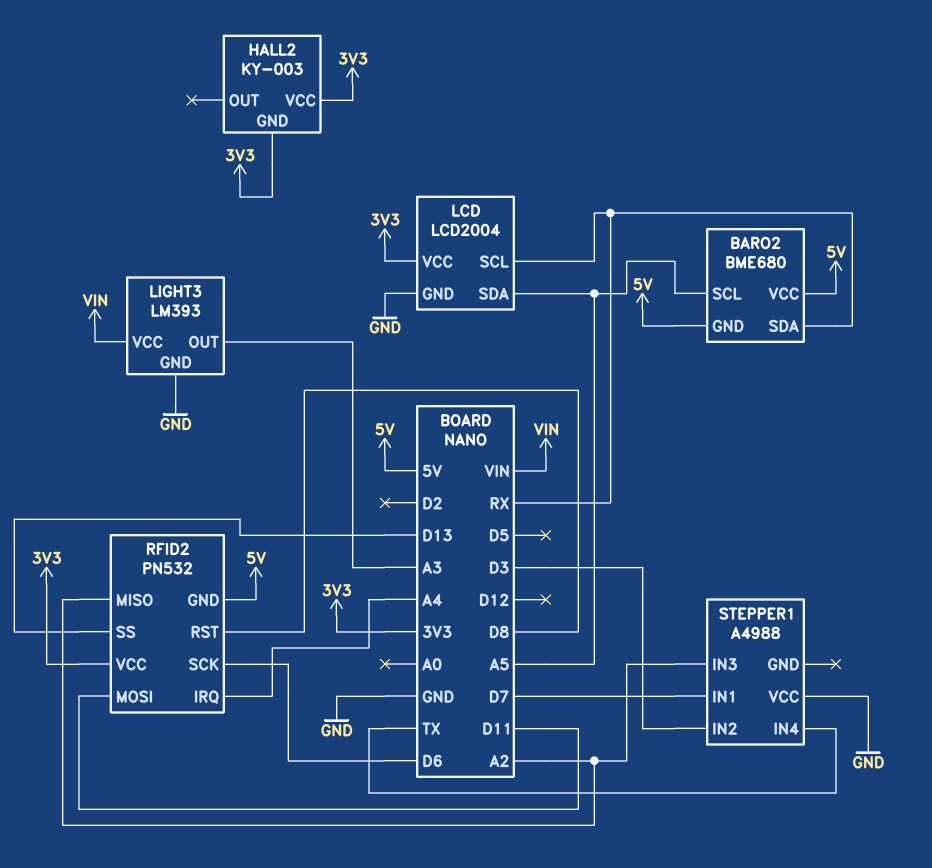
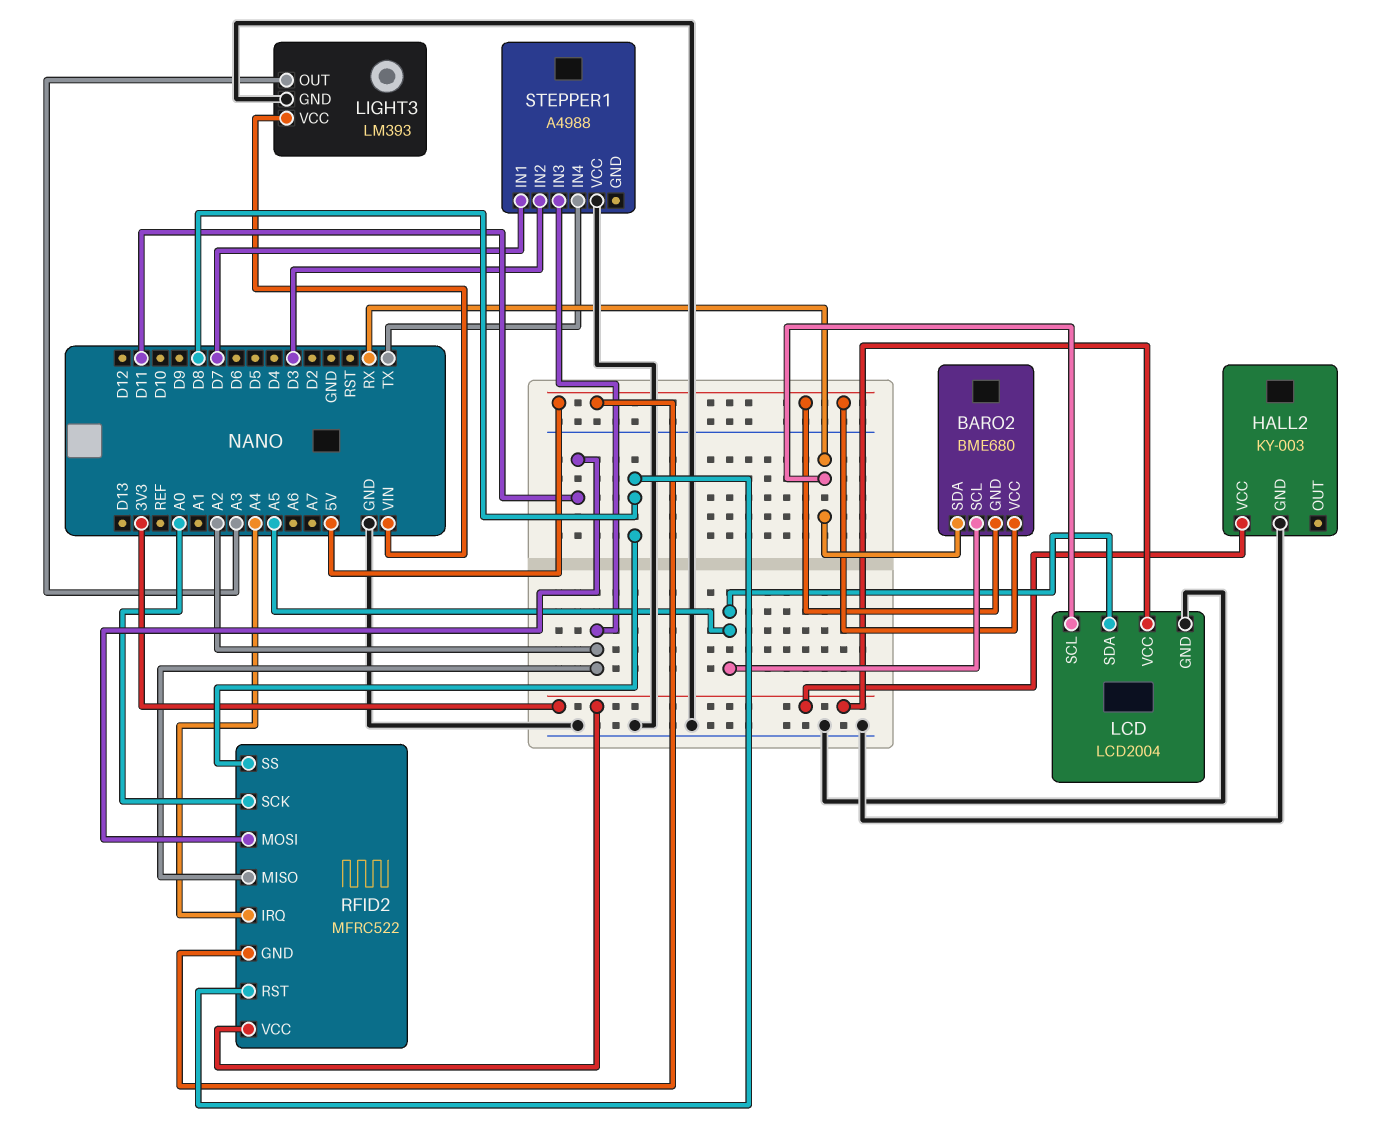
HALL2 pin GND: 3V3 -> GND
RFID2: PN532 -> MFRC522
RFID2 pin SCK: D6 -> A0
RFID2 pin SS: D13 -> D8

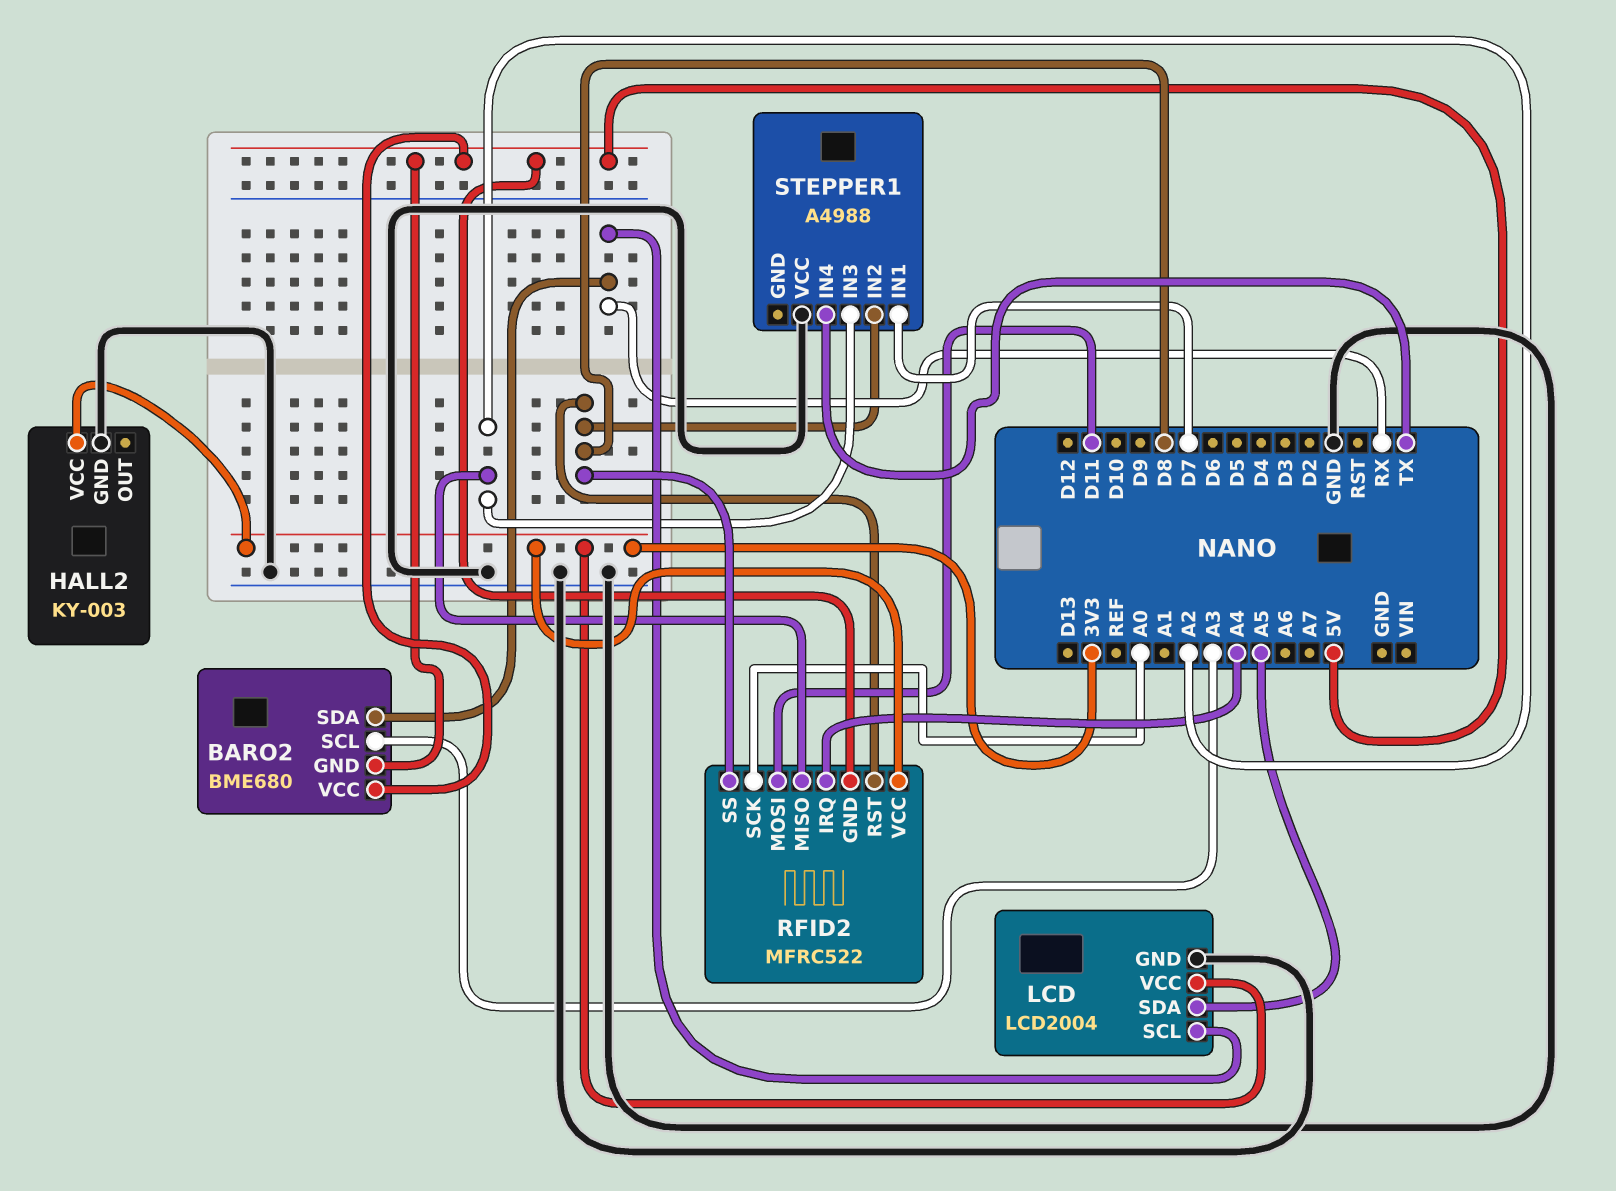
BARO2 pin SCL: A5 -> A3
LIGHT3: LM393 -> none
LIGHT3 pin GND: GND -> none
LIGHT3 pin OUT: A3 -> none
LIGHT3 pin VCC: VIN -> none
STEPPER1 pin IN2: D3 -> D8

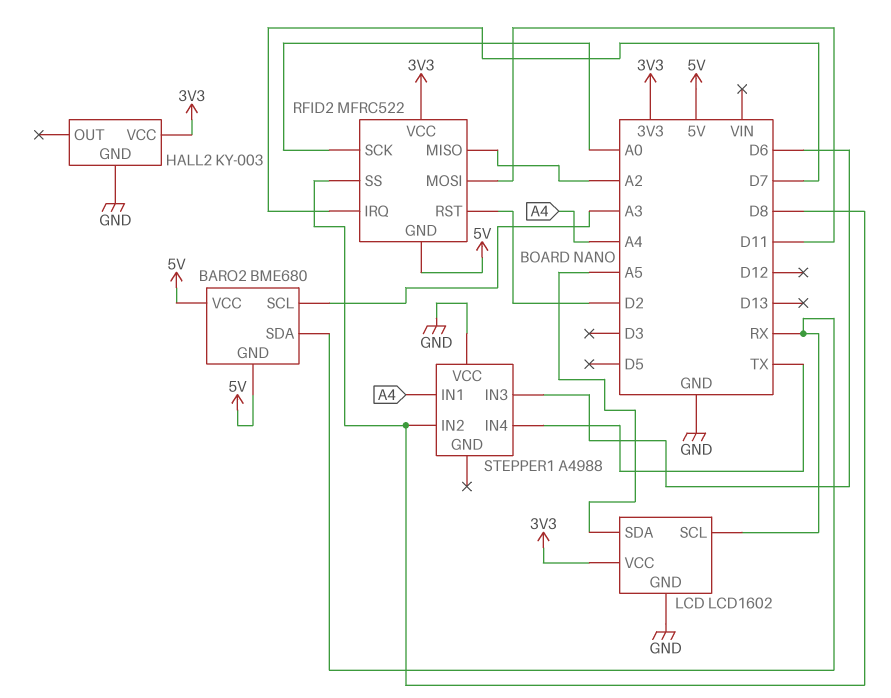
LCD: LCD2004 -> LCD1602
RFID2 pin IRQ: A4 -> D7
RFID2 pin RST: D8 -> D2
STEPPER1 pin IN1: D7 -> A4
STEPPER1 pin IN3: A2 -> D6

